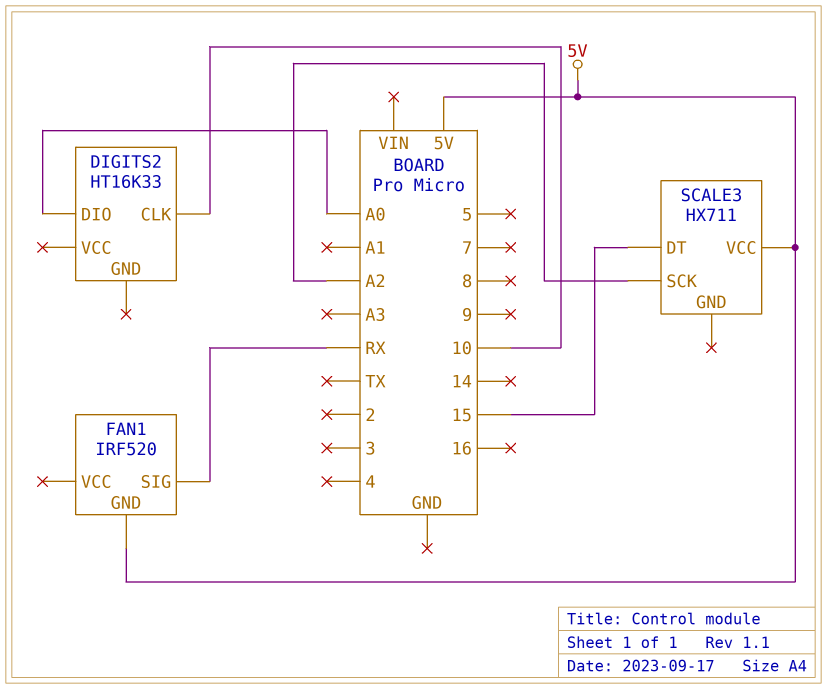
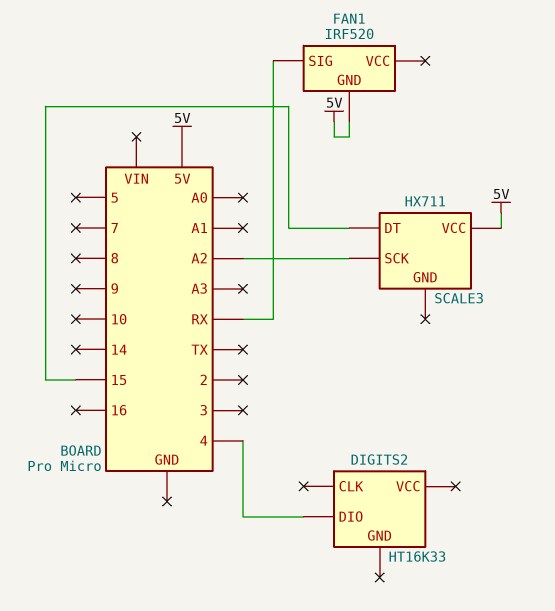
DIGITS2 pin CLK: 10 -> none
DIGITS2 pin DIO: A0 -> 4

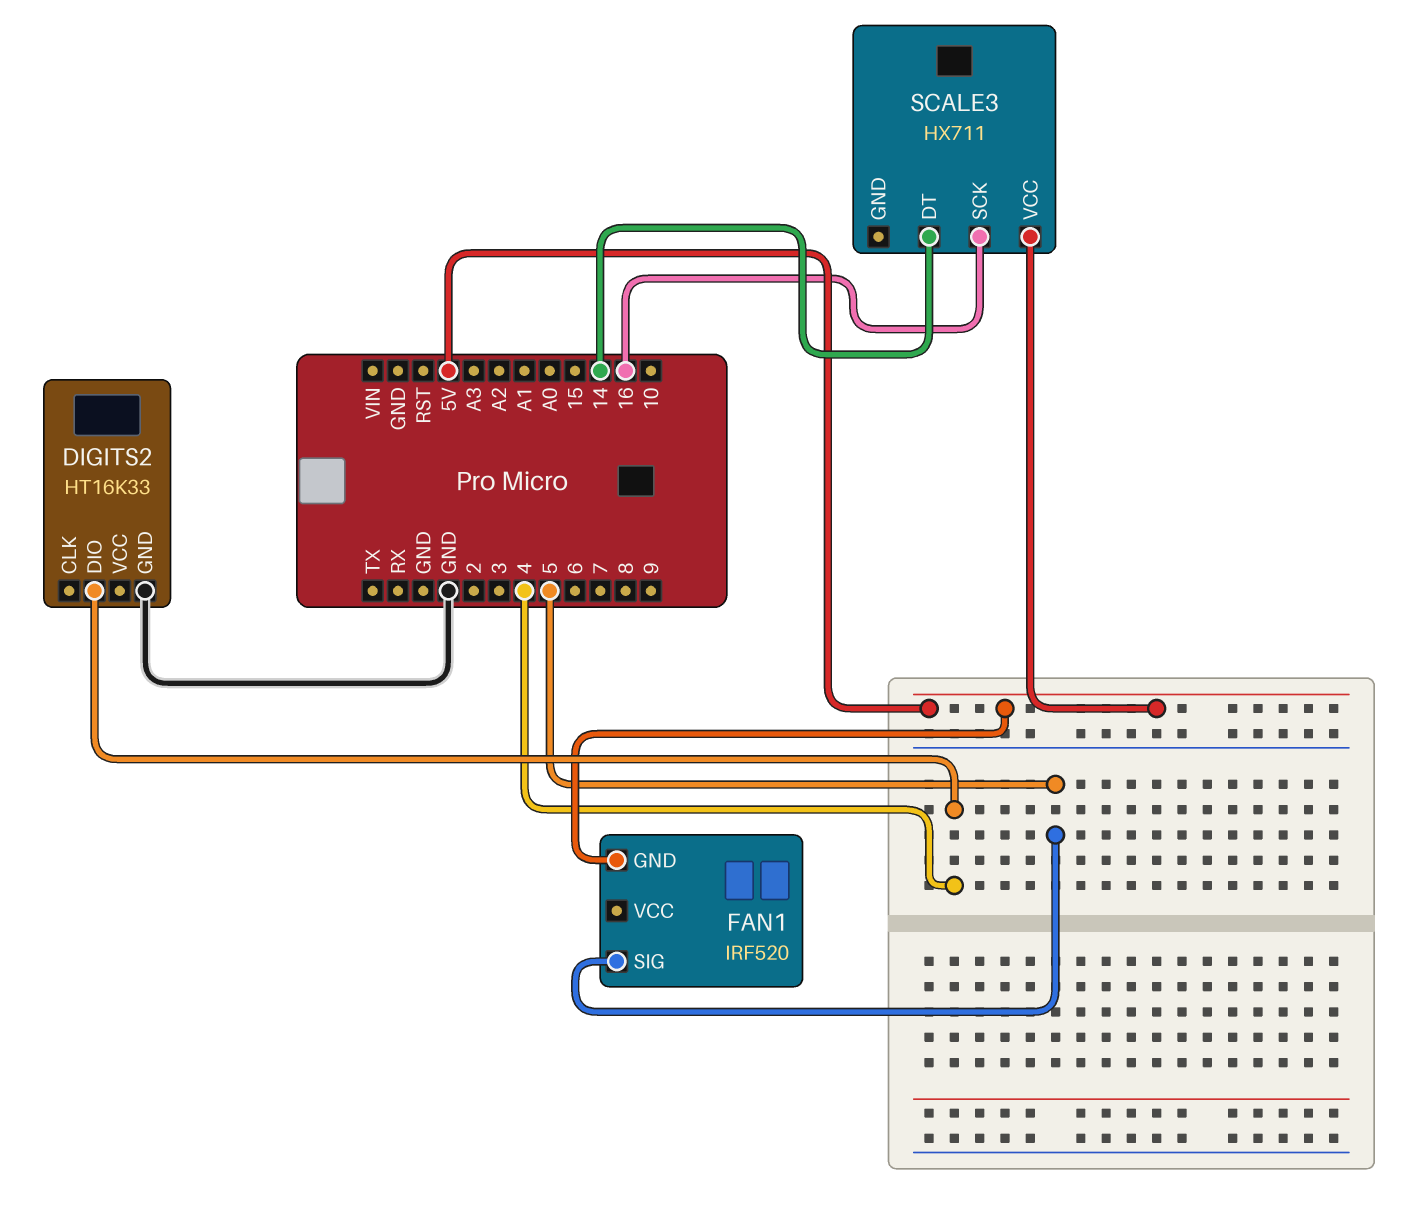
DIGITS2 pin GND: none -> GND
FAN1 pin SIG: RX -> 5
SCALE3 pin DT: 15 -> 14
SCALE3 pin SCK: A2 -> 16

